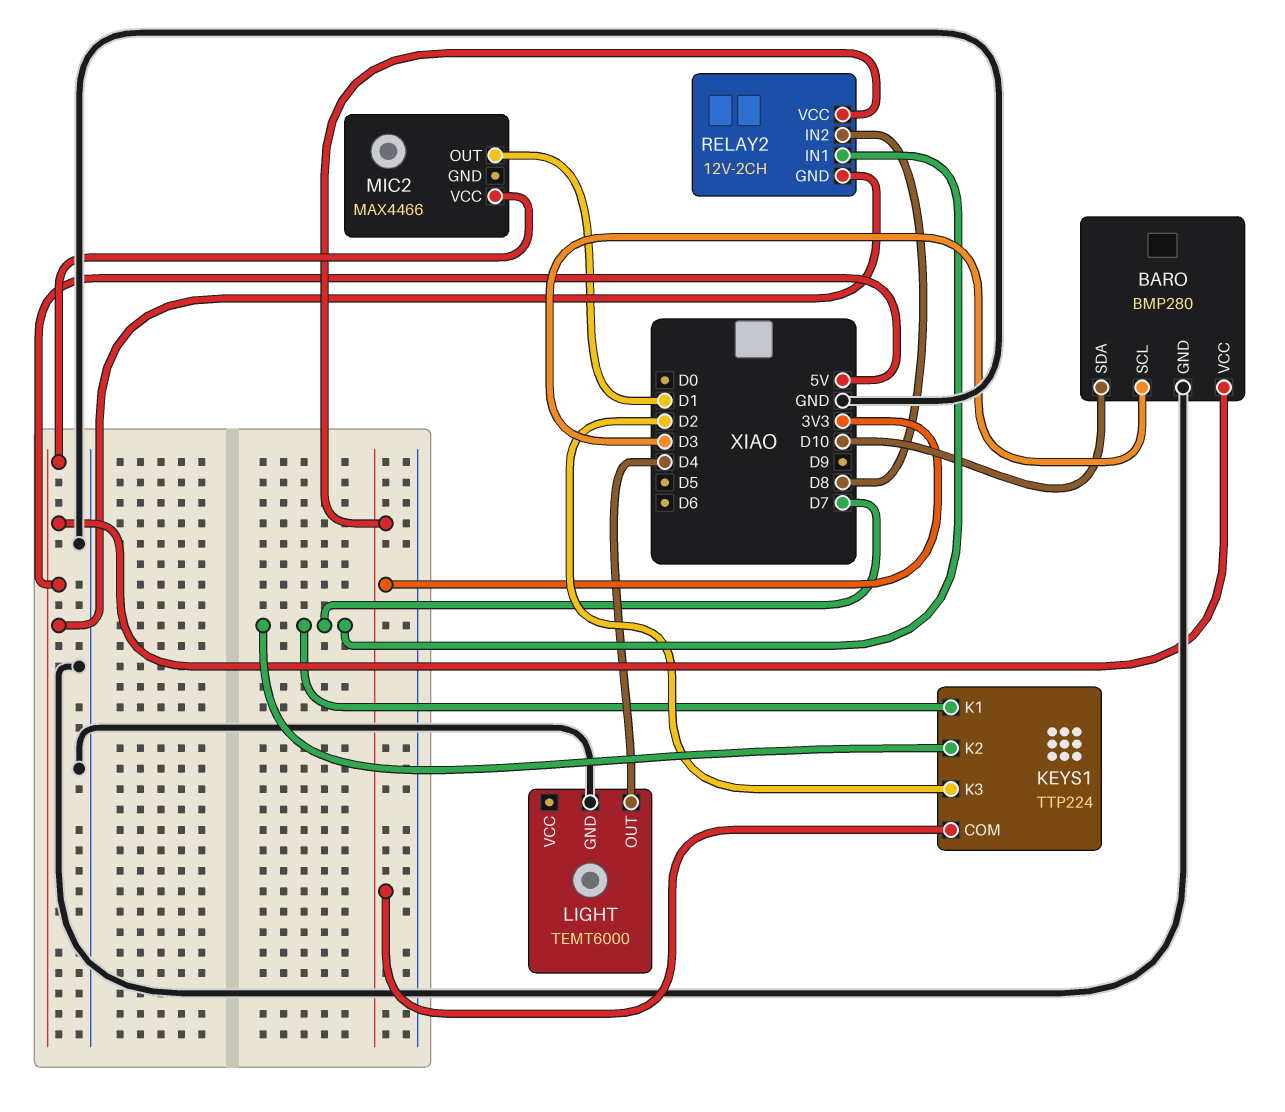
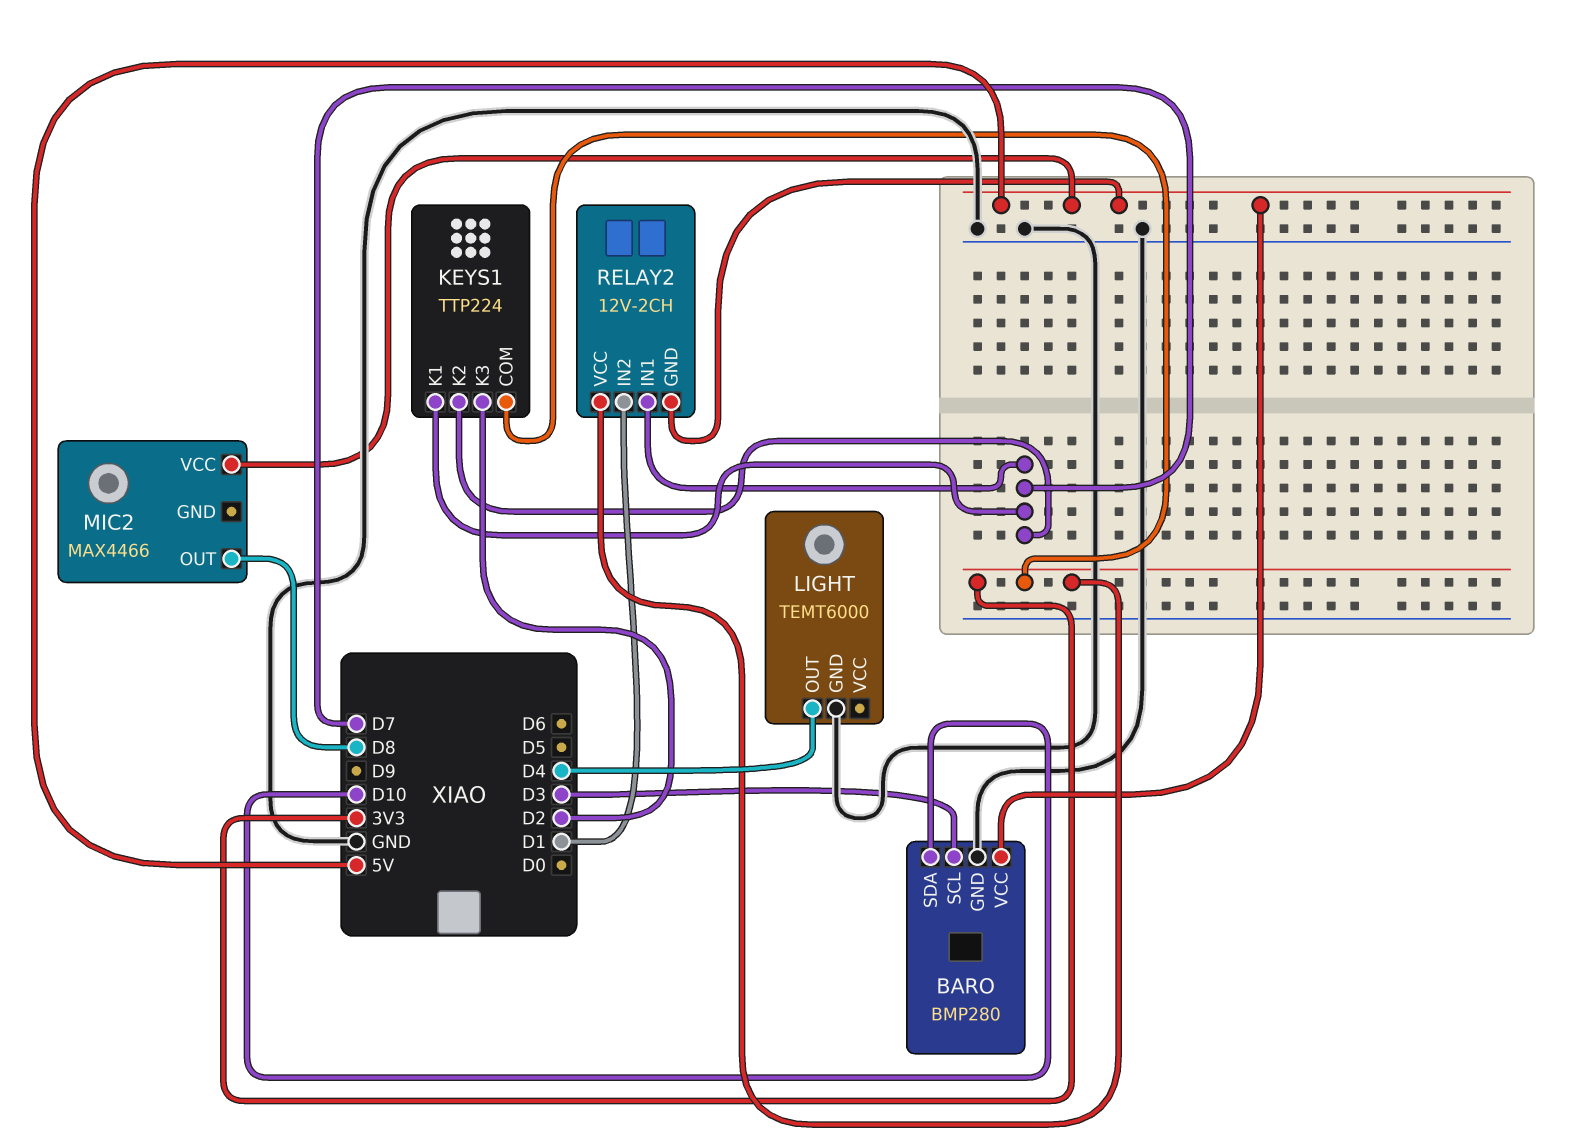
MIC2 pin OUT: D1 -> D8
RELAY2 pin IN2: D8 -> D1

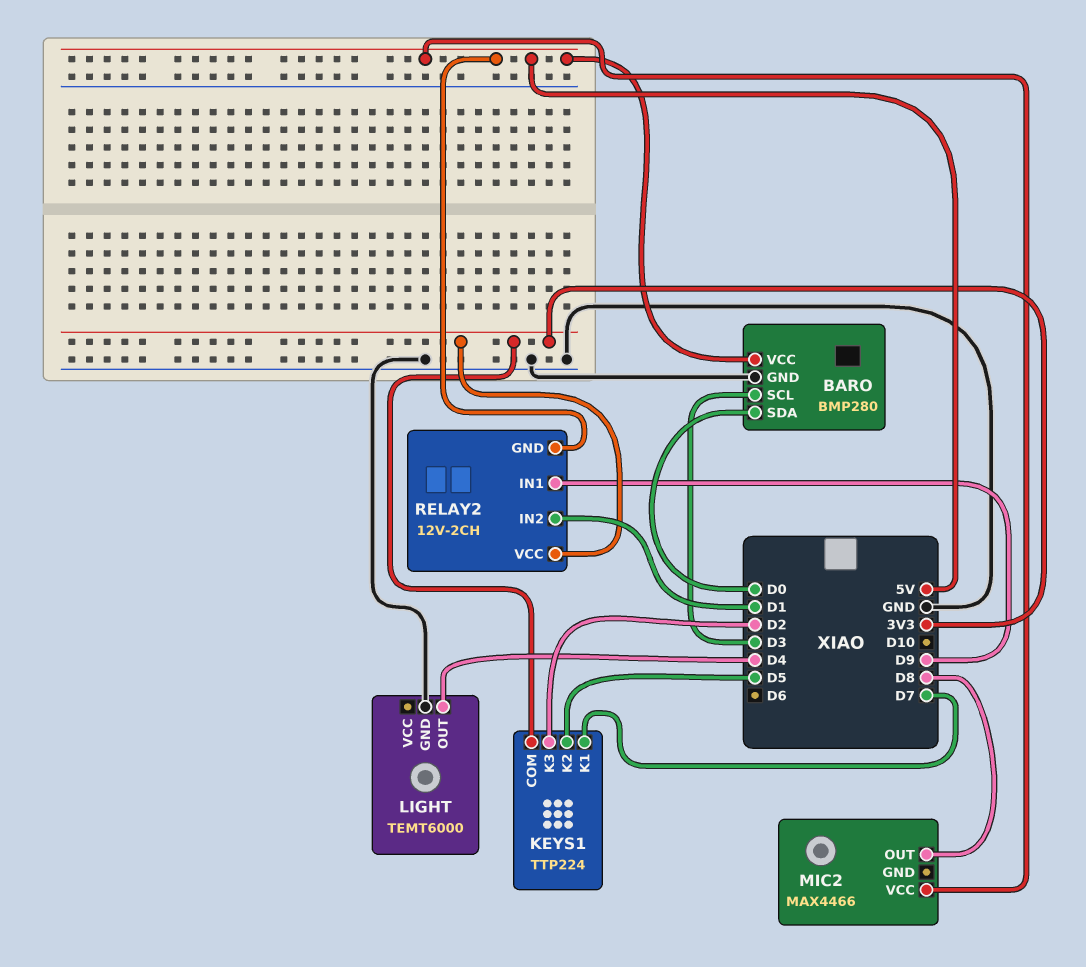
BARO pin SDA: D10 -> D0
KEYS1 pin K2: D7 -> D5
RELAY2 pin IN1: D7 -> D9

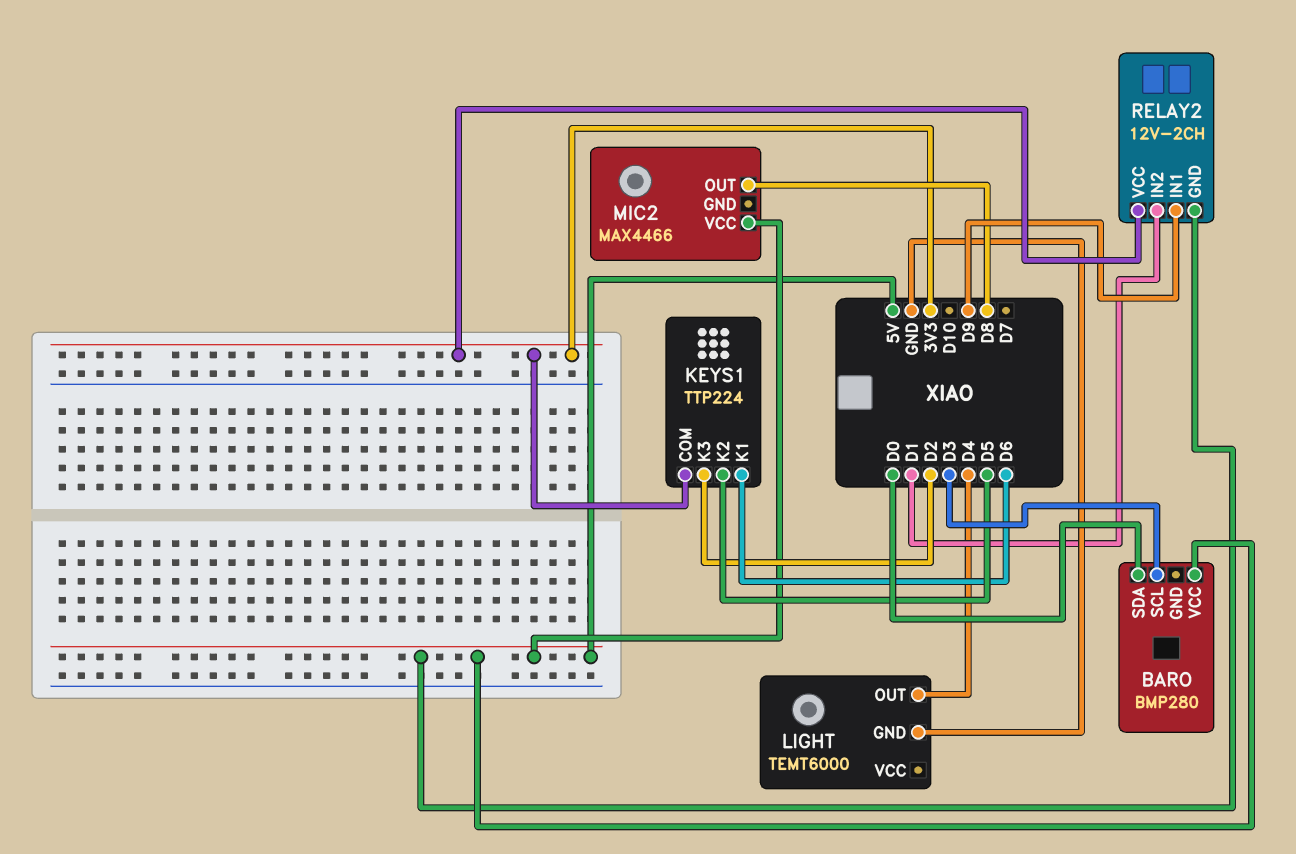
BARO pin GND: GND -> none
KEYS1 pin K1: D7 -> D6

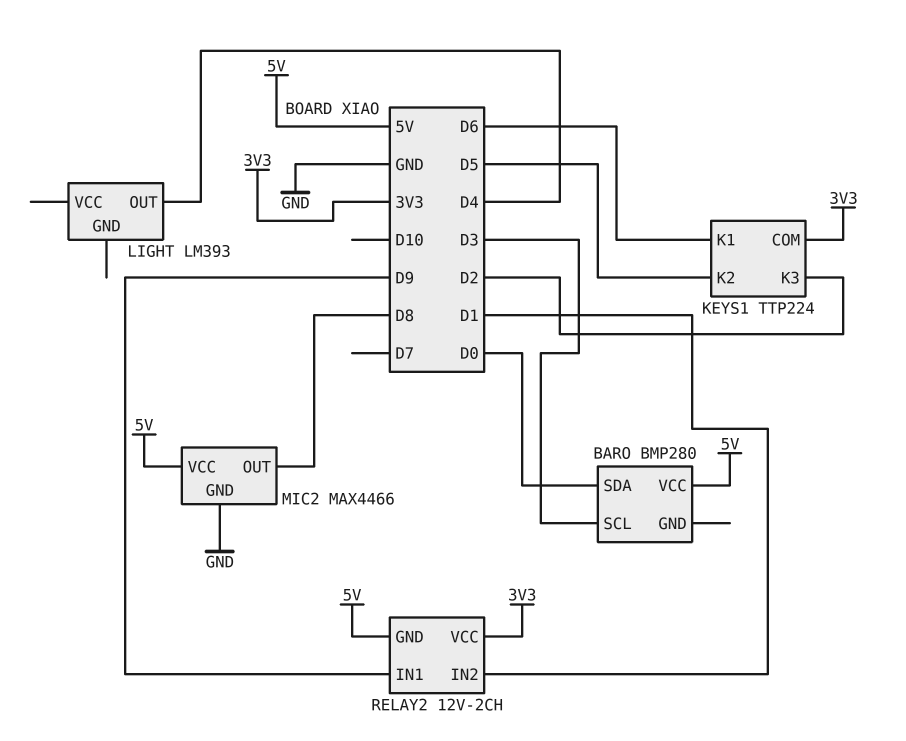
LIGHT: TEMT6000 -> LM393
LIGHT pin GND: GND -> none
MIC2 pin GND: none -> GND

